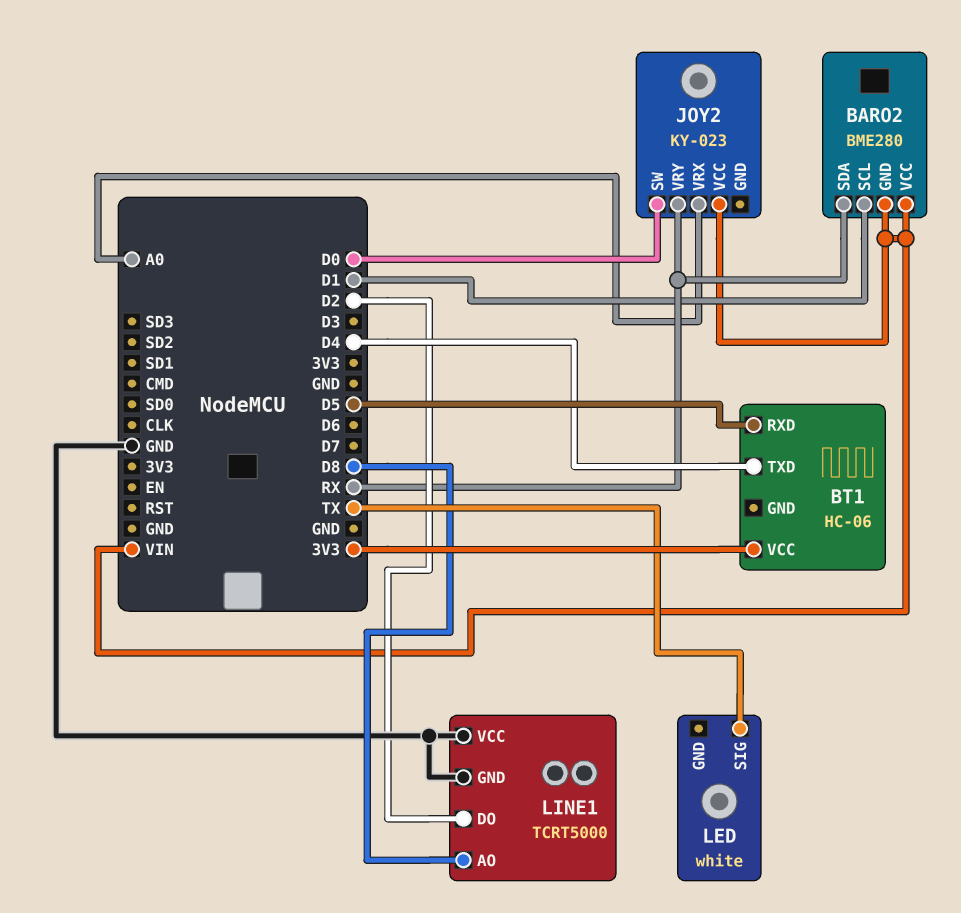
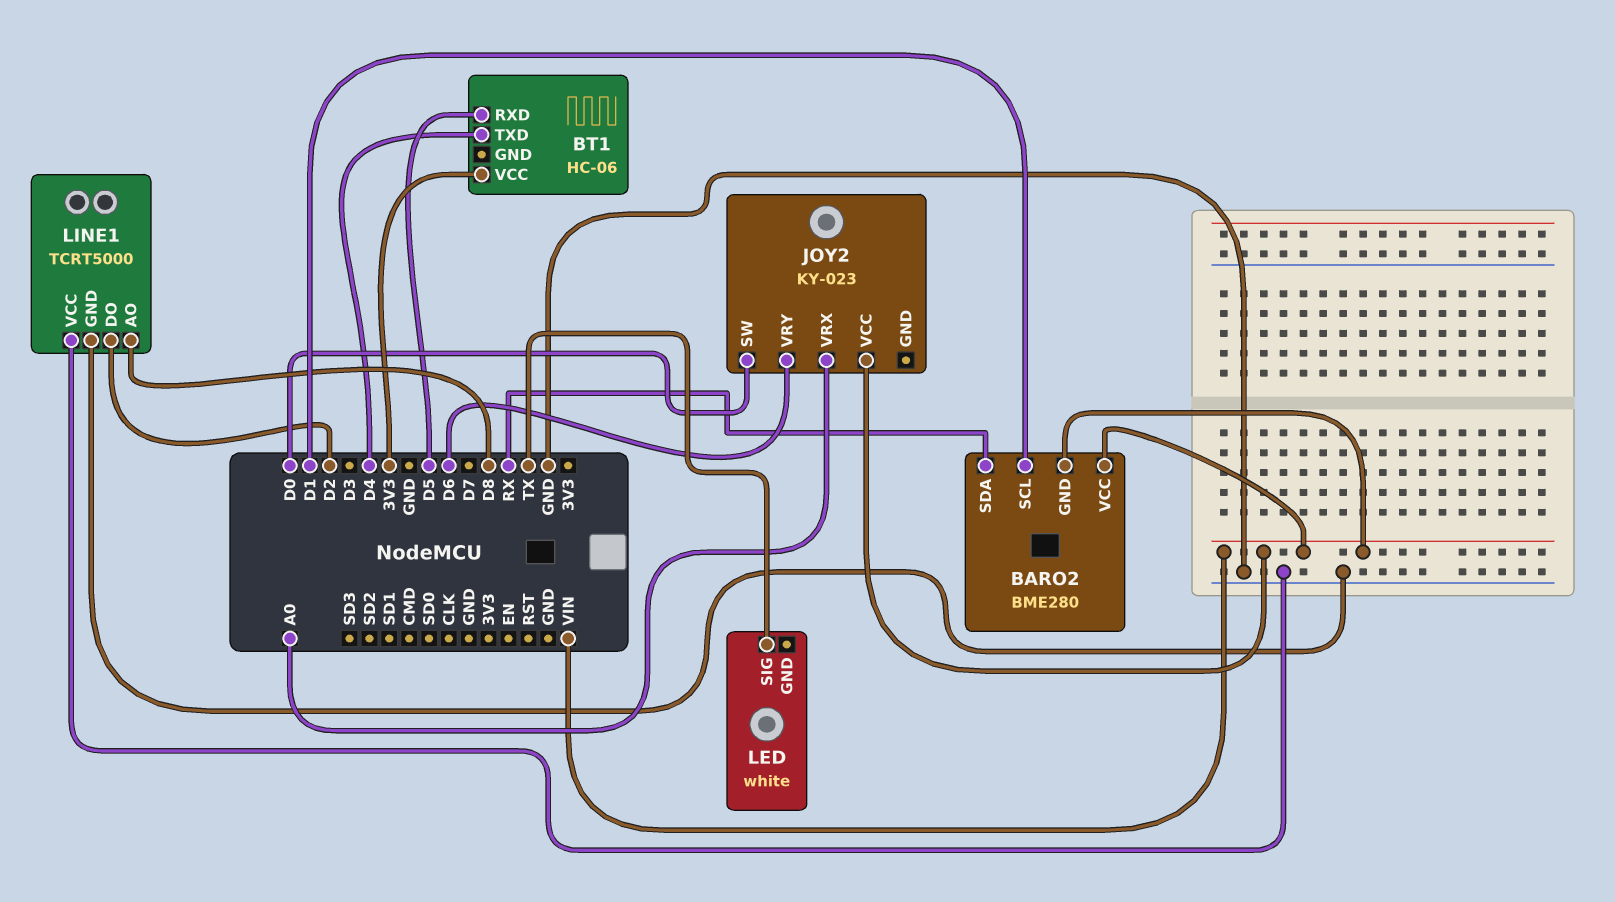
JOY2 pin VRY: RX -> D6

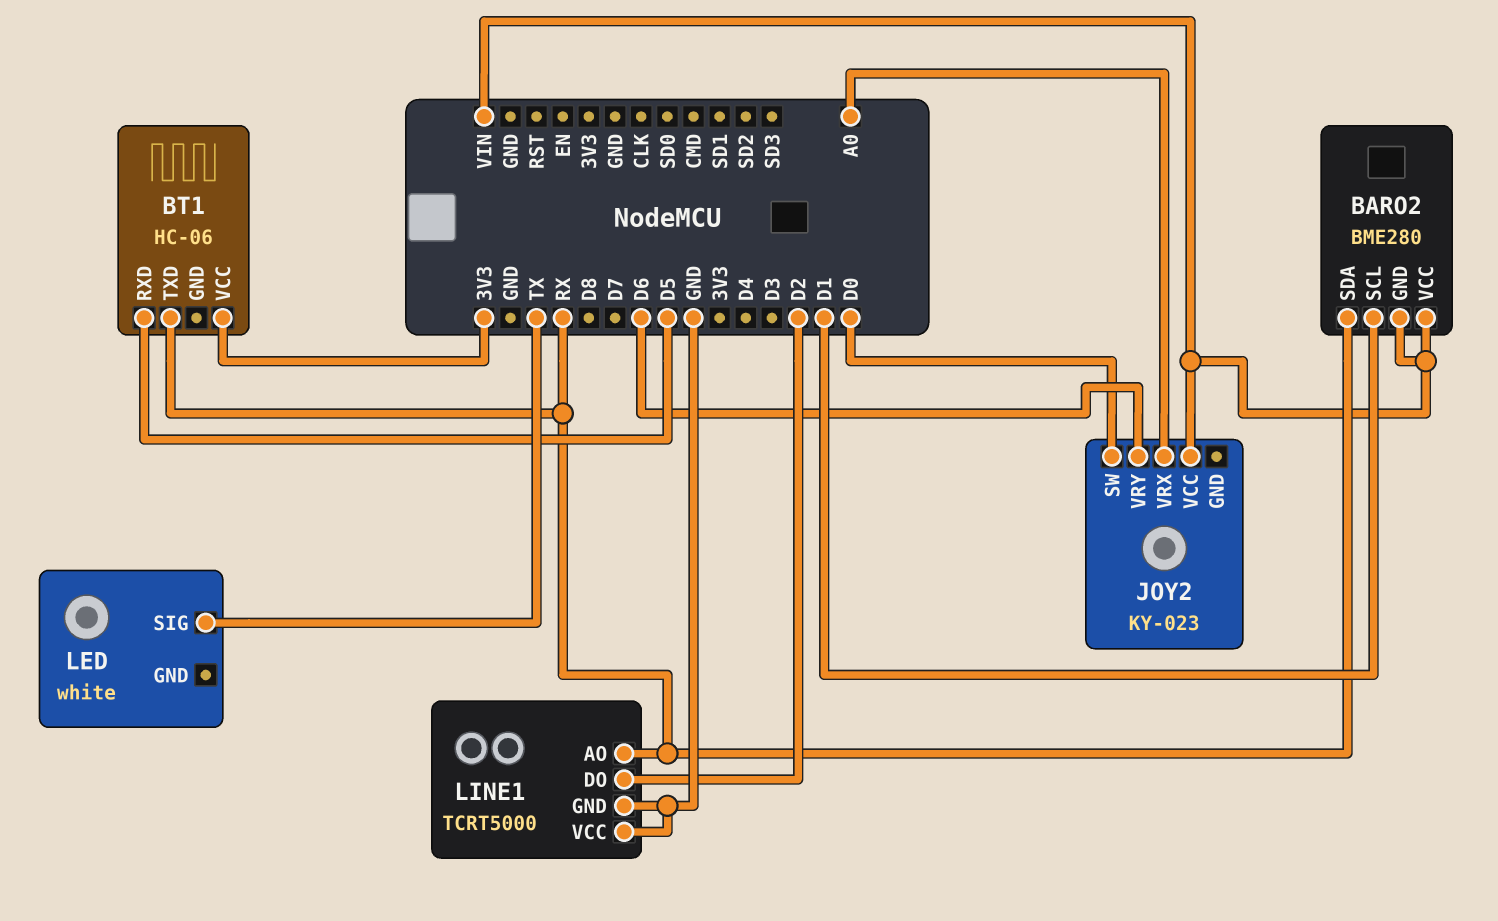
BT1 pin TXD: D4 -> RX
LINE1 pin AO: D8 -> RX

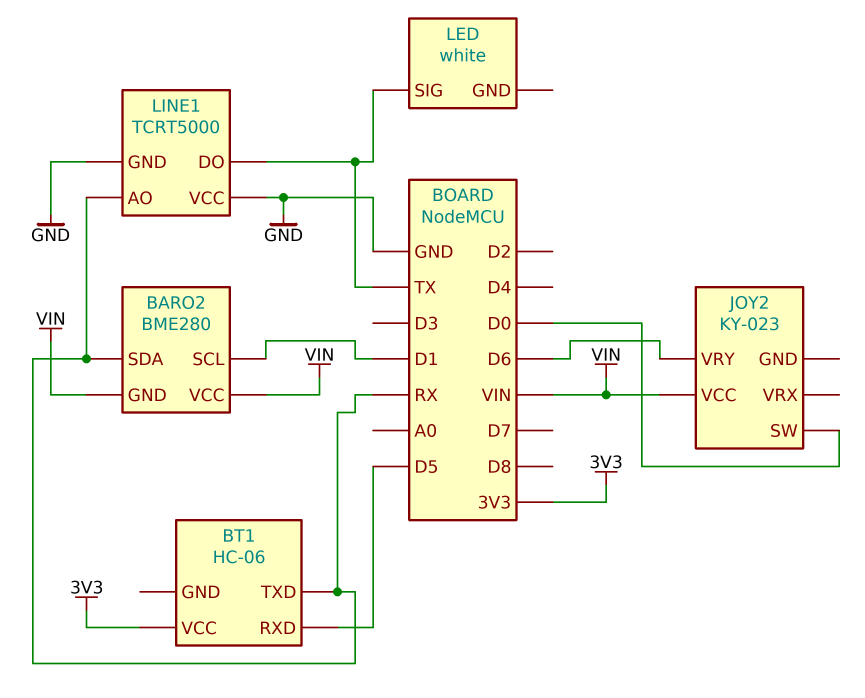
JOY2 pin VRX: A0 -> none
LINE1 pin DO: D2 -> TX

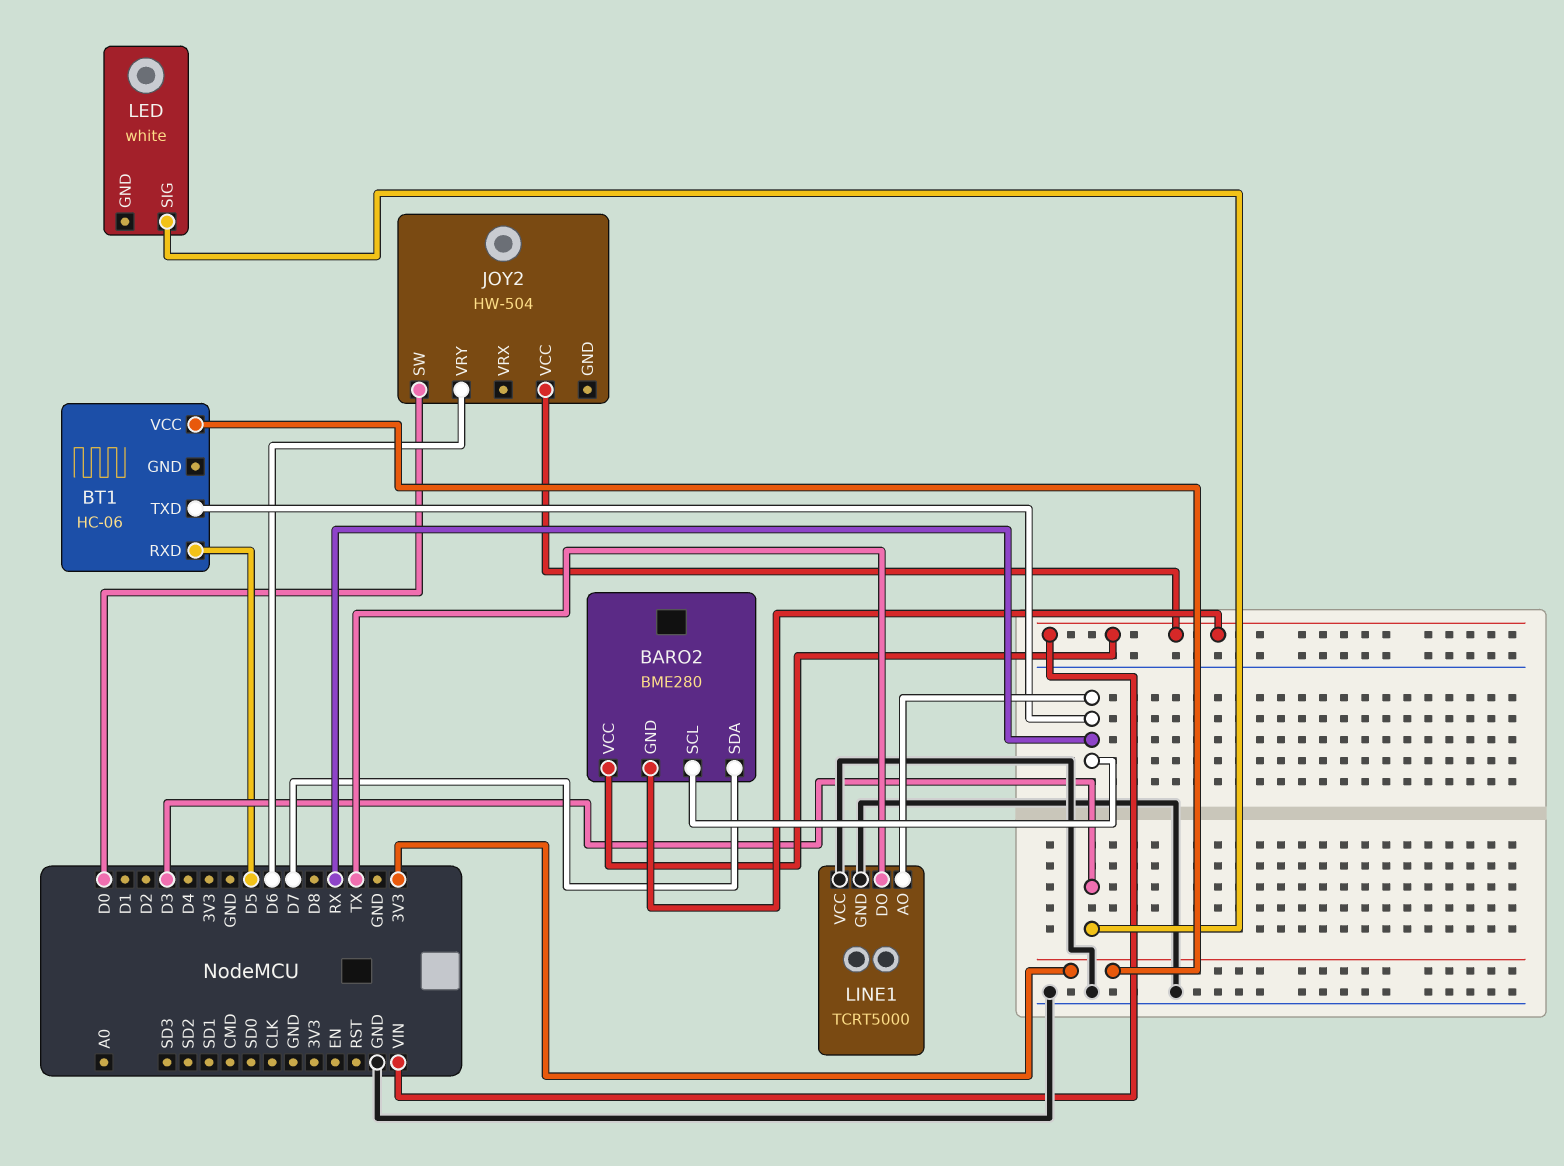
BARO2 pin SCL: D1 -> RX
BARO2 pin SDA: RX -> D7
JOY2: KY-023 -> HW-504
LED pin SIG: TX -> D3

